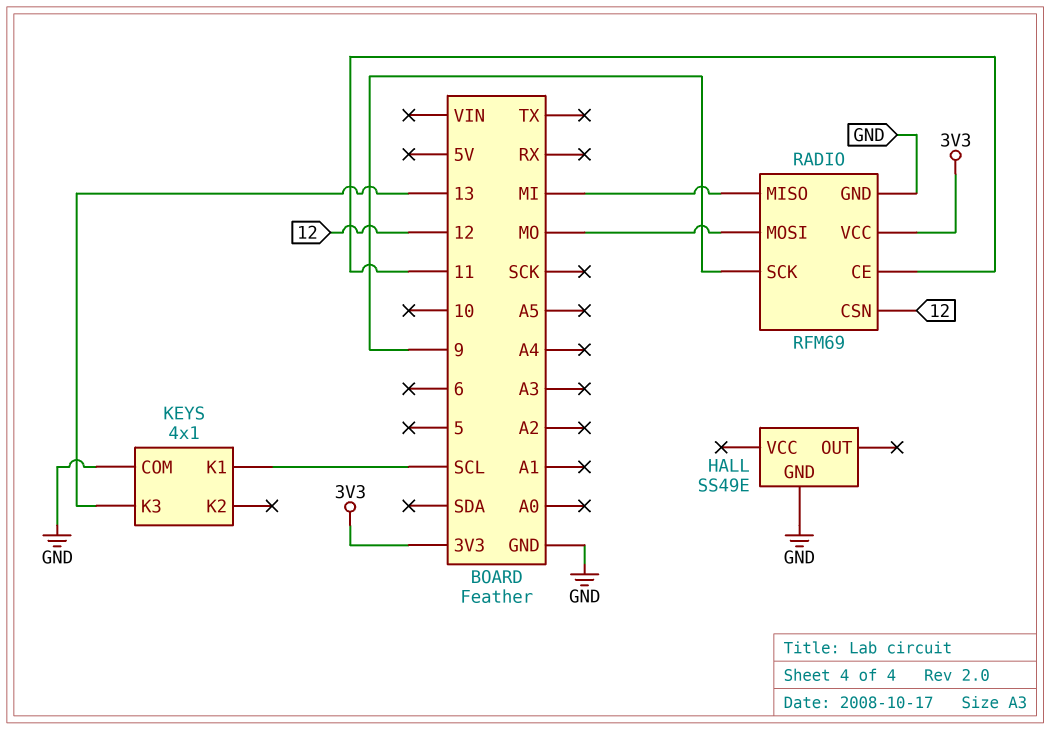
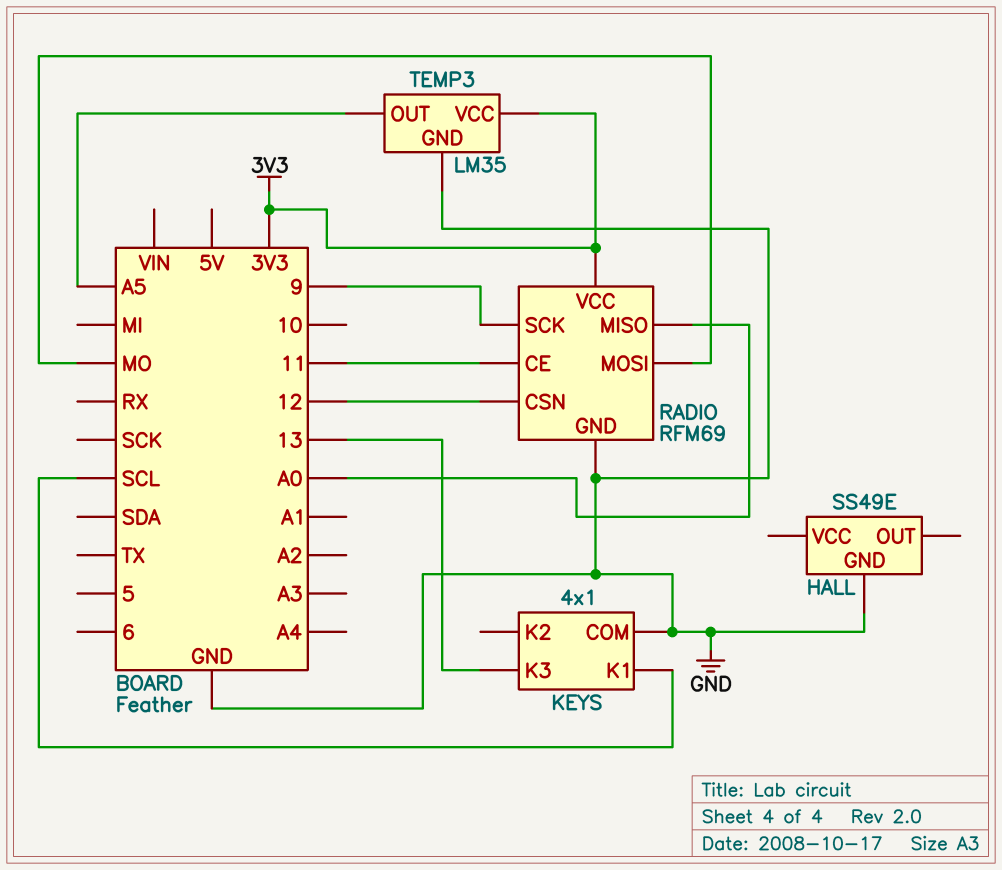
RADIO pin MISO: MI -> A0
TEMP3: none -> LM35
TEMP3 pin GND: none -> GND
TEMP3 pin OUT: none -> A5
TEMP3 pin VCC: none -> 3V3

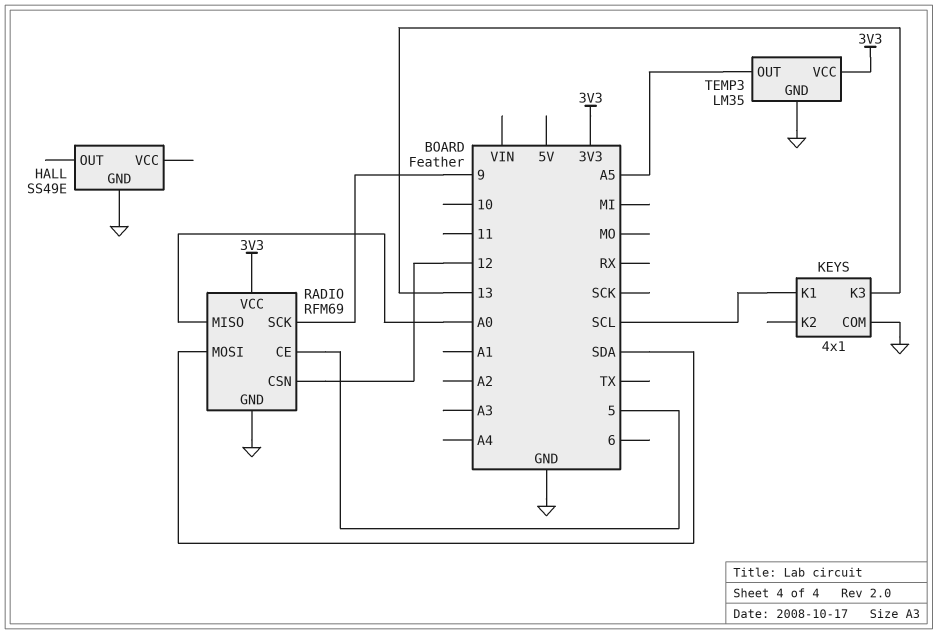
RADIO pin CE: 11 -> 5
RADIO pin MOSI: MO -> SDA

